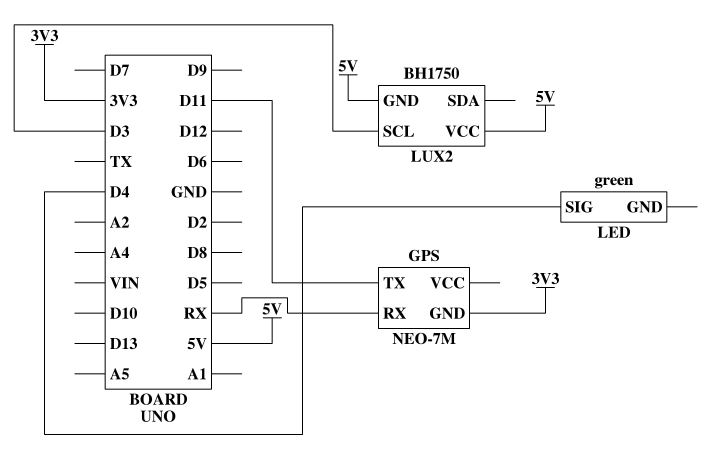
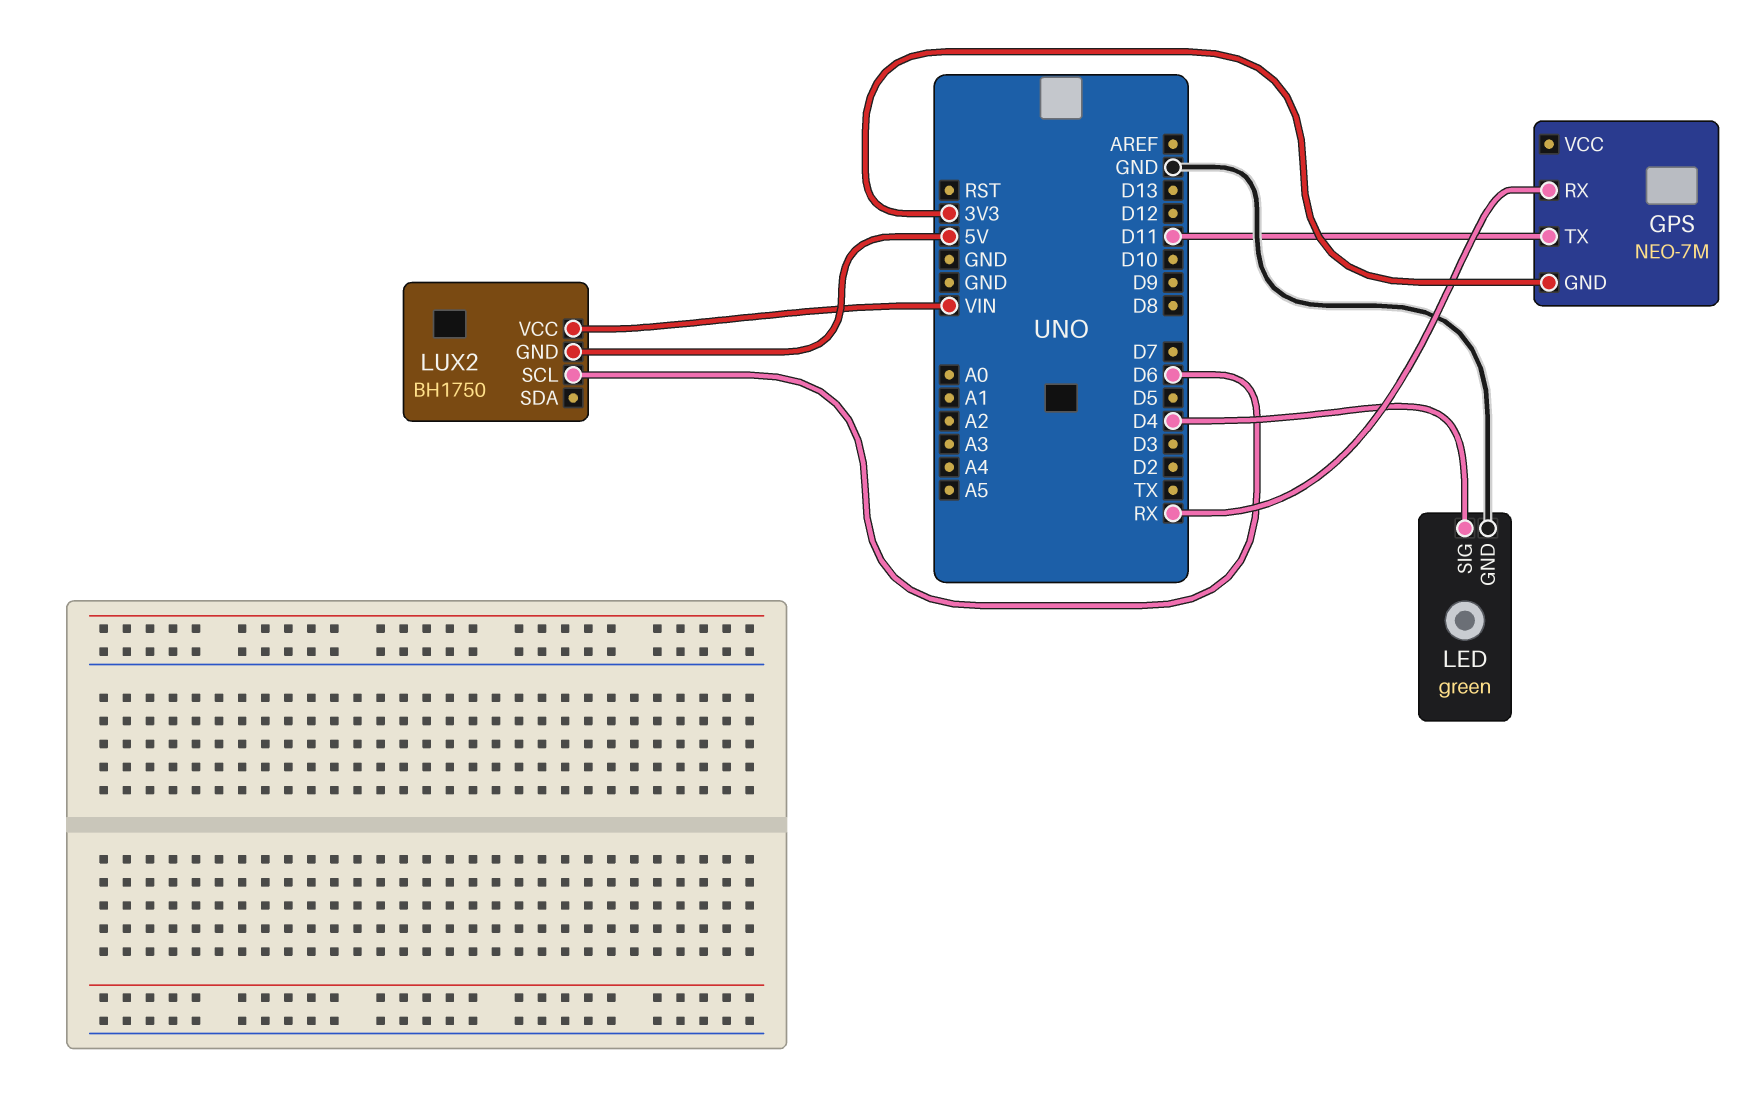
LED pin GND: none -> GND
LUX2 pin SCL: D3 -> D6
LUX2 pin VCC: 5V -> VIN

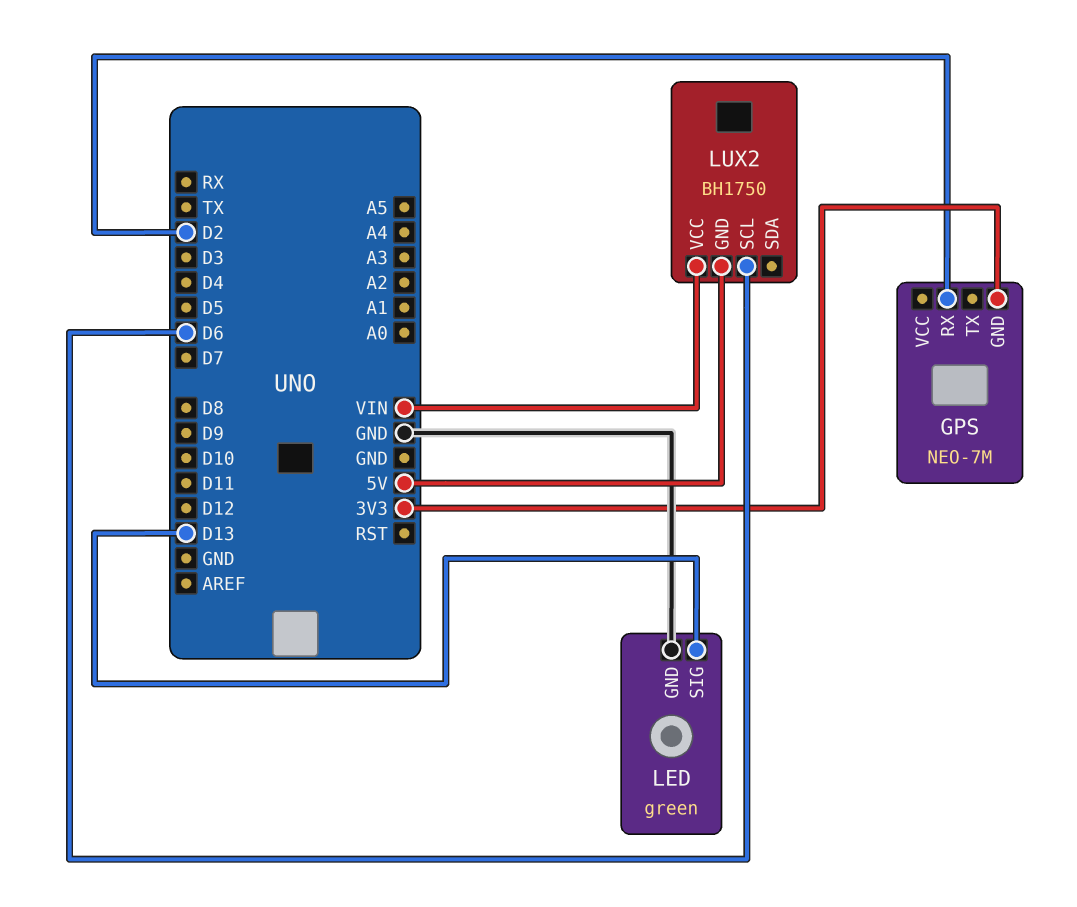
GPS pin RX: RX -> D2
GPS pin TX: D11 -> none
LED pin SIG: D4 -> D13

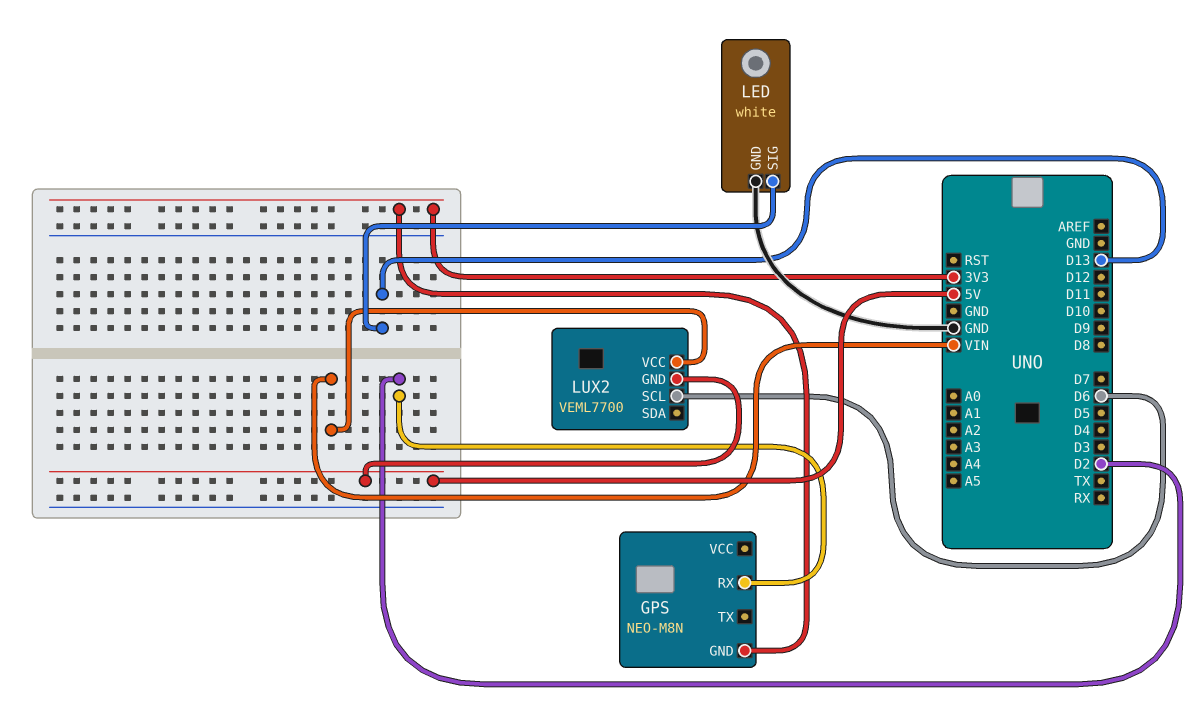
GPS: NEO-7M -> NEO-M8N
LED: green -> white
LUX2: BH1750 -> VEML7700

